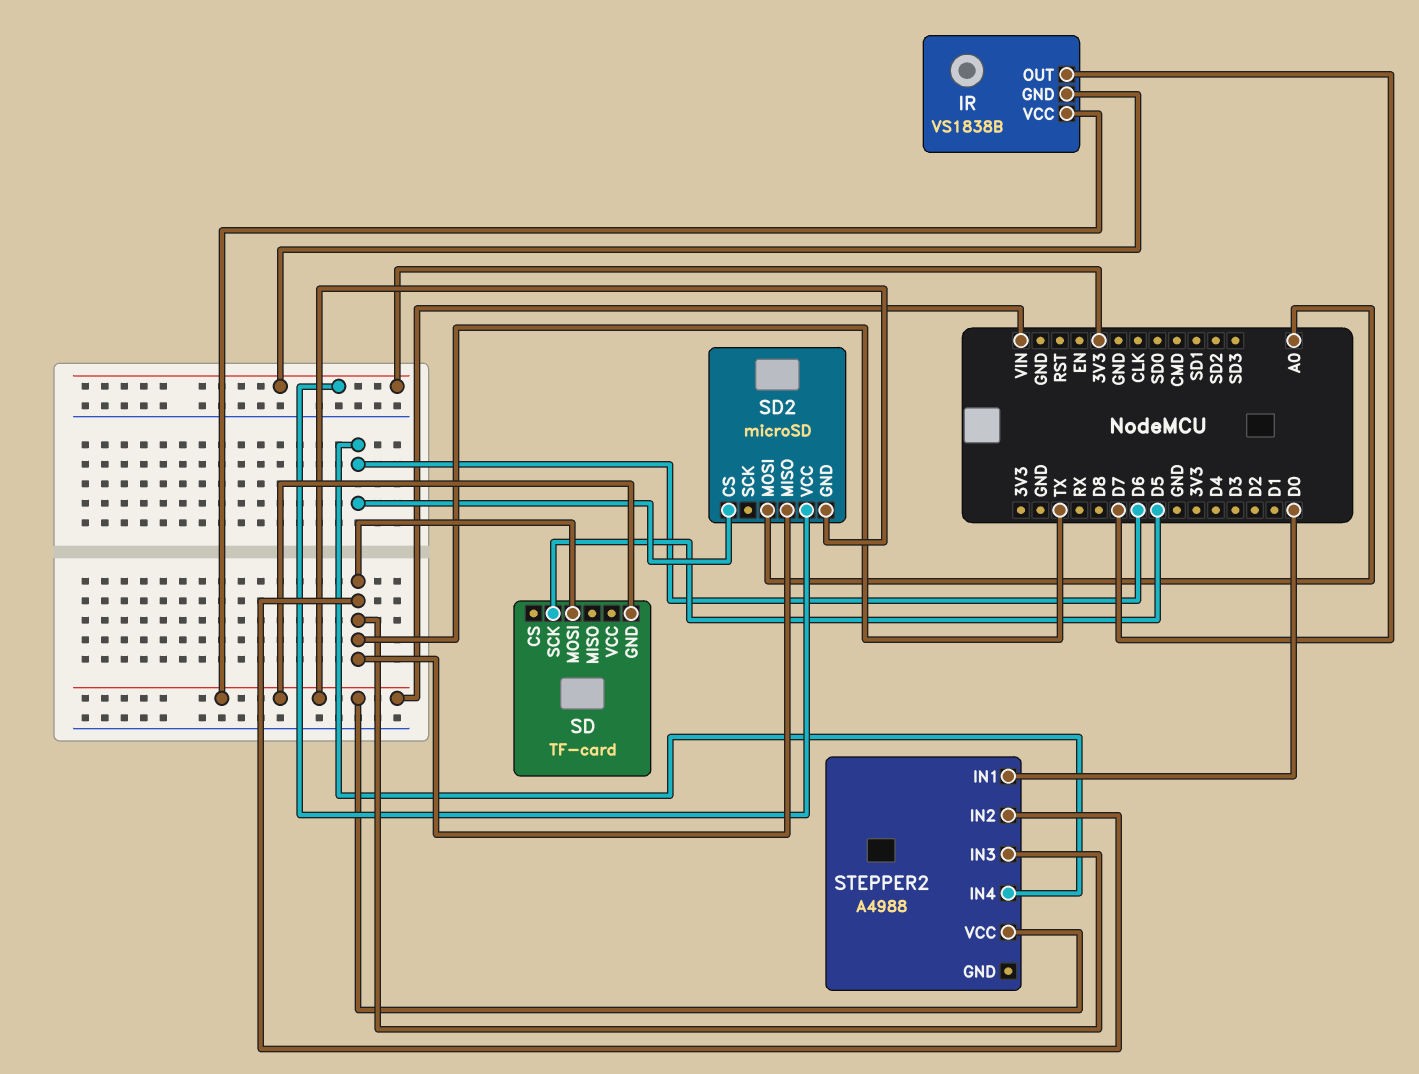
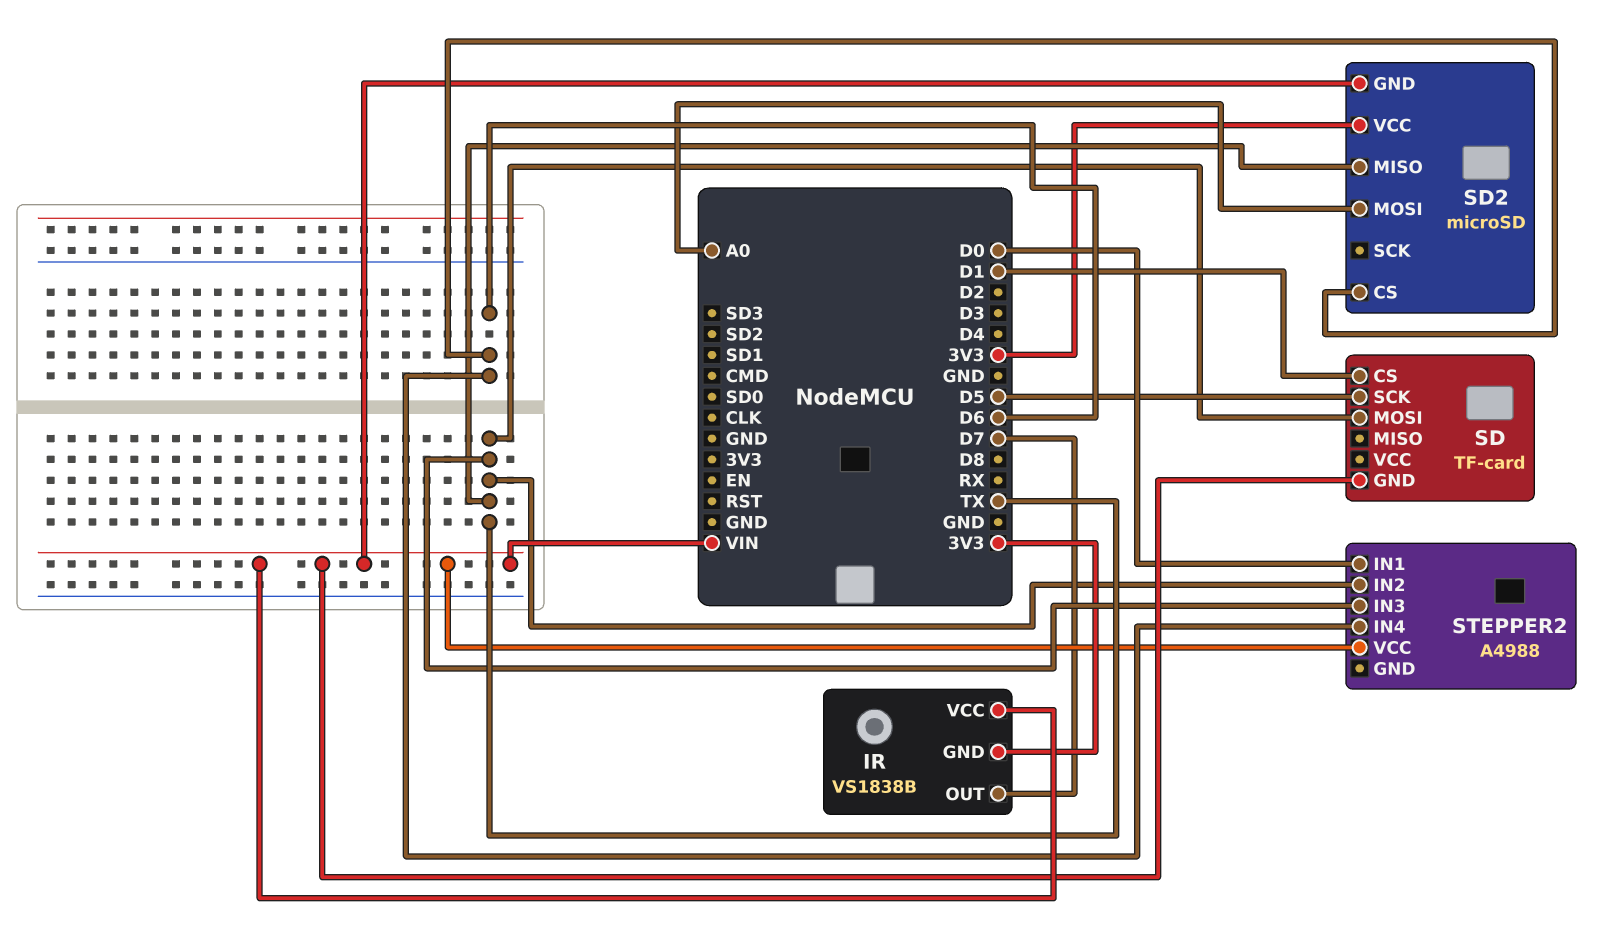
SD pin CS: none -> D1

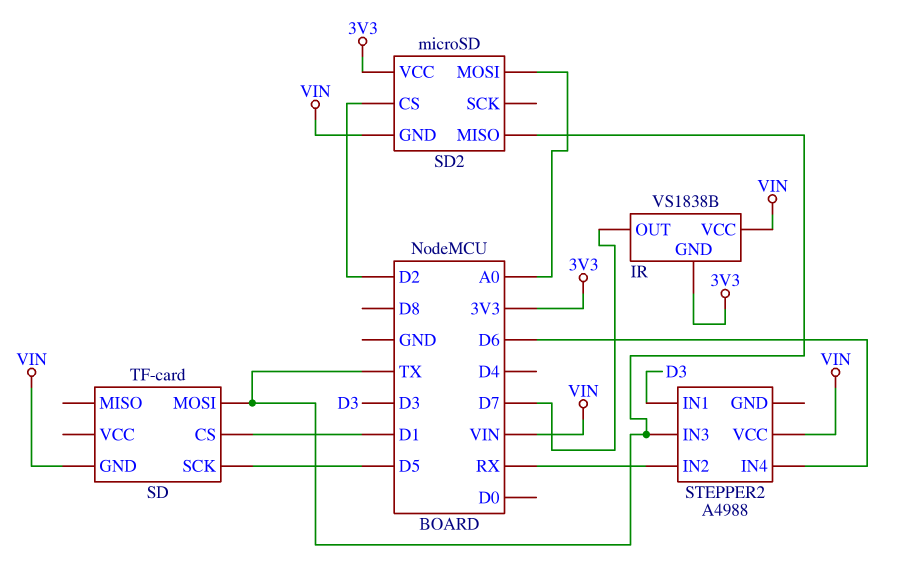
SD2 pin CS: D6 -> D2
STEPPER2 pin IN1: D0 -> D3
STEPPER2 pin IN2: TX -> RX

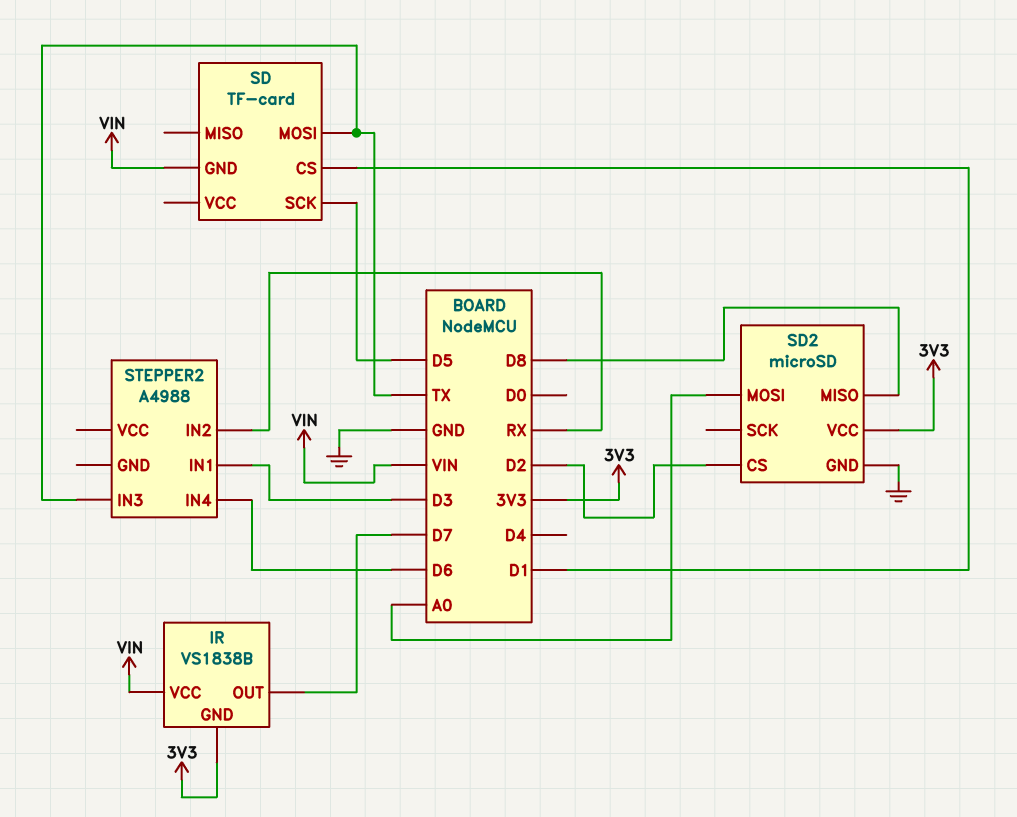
SD2 pin GND: VIN -> GND
SD2 pin MISO: TX -> D8
STEPPER2 pin VCC: VIN -> none

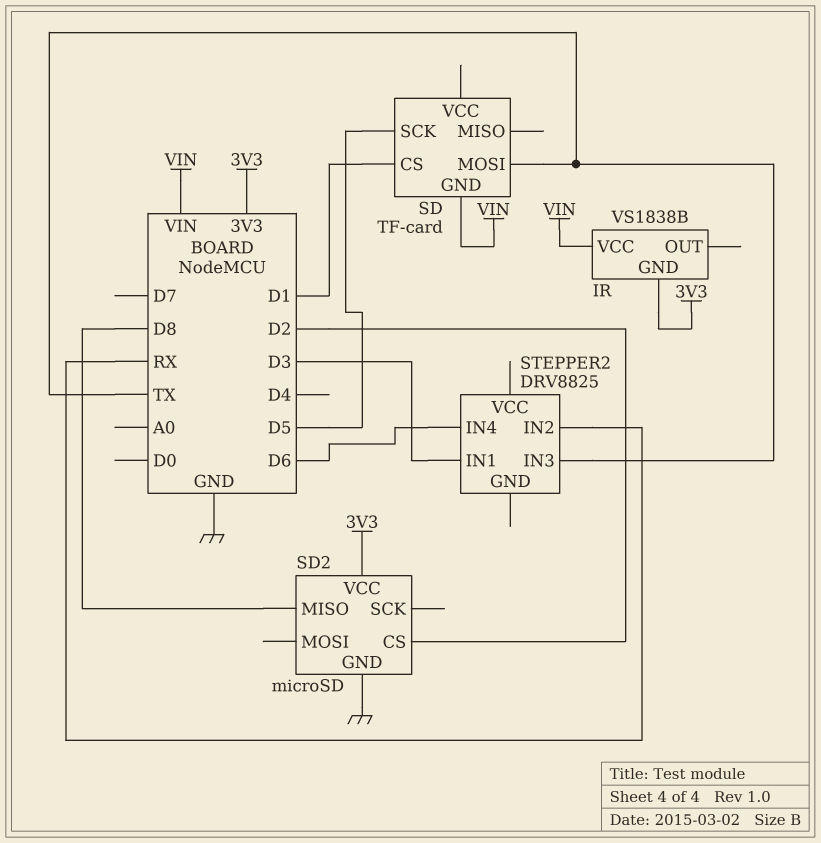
IR pin OUT: D7 -> none
SD2 pin MOSI: A0 -> none
STEPPER2: A4988 -> DRV8825

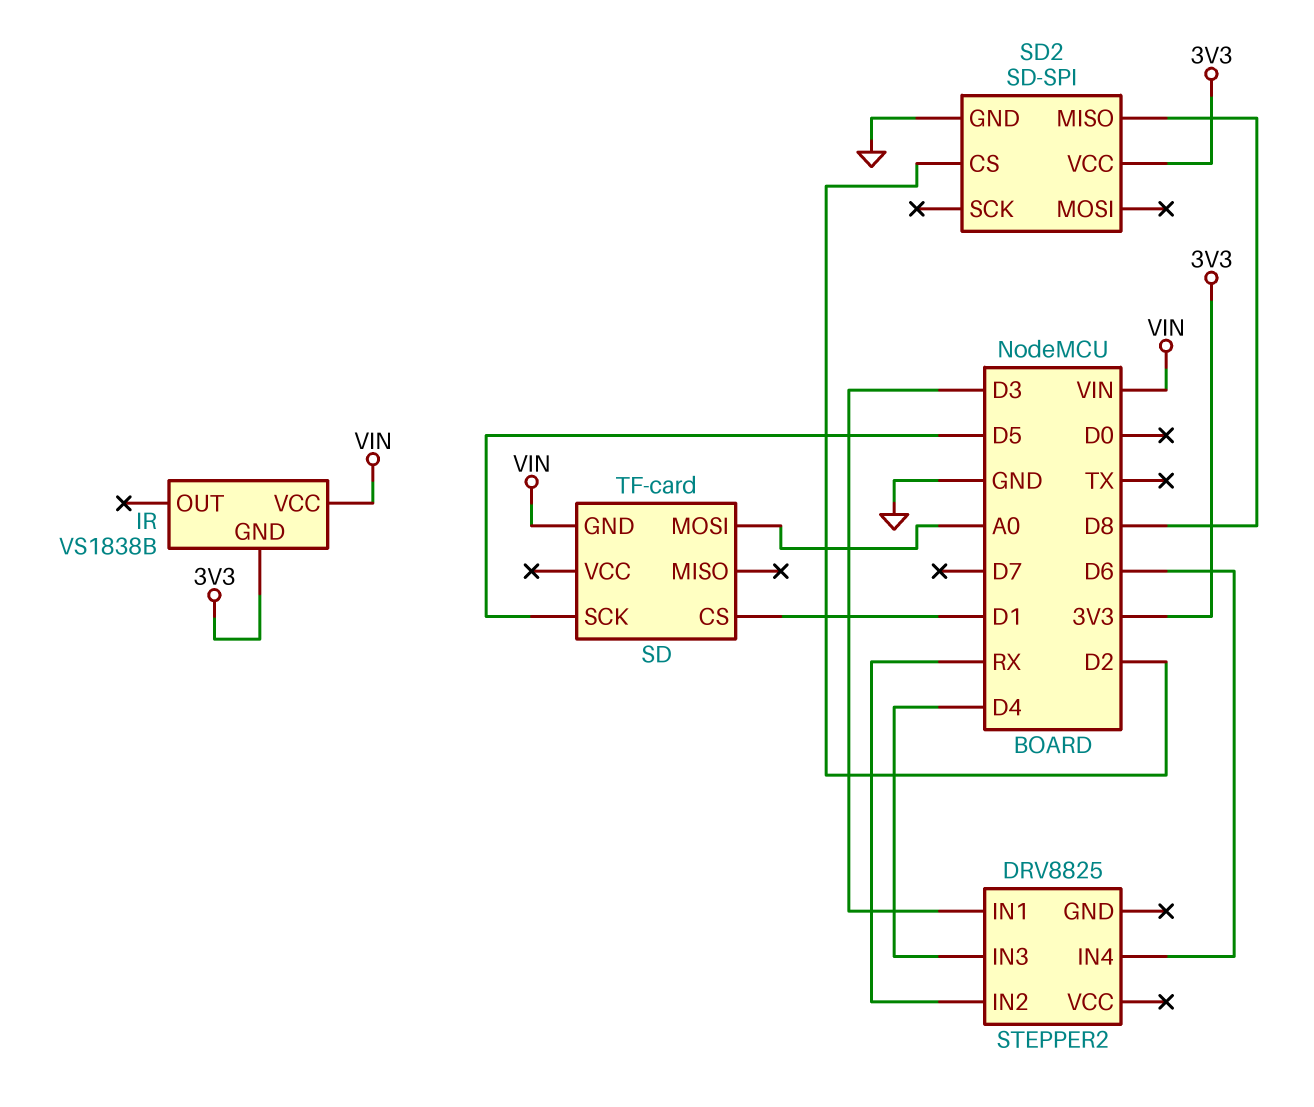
SD pin MOSI: TX -> A0
SD2: microSD -> SD-SPI
STEPPER2 pin IN3: TX -> D4

